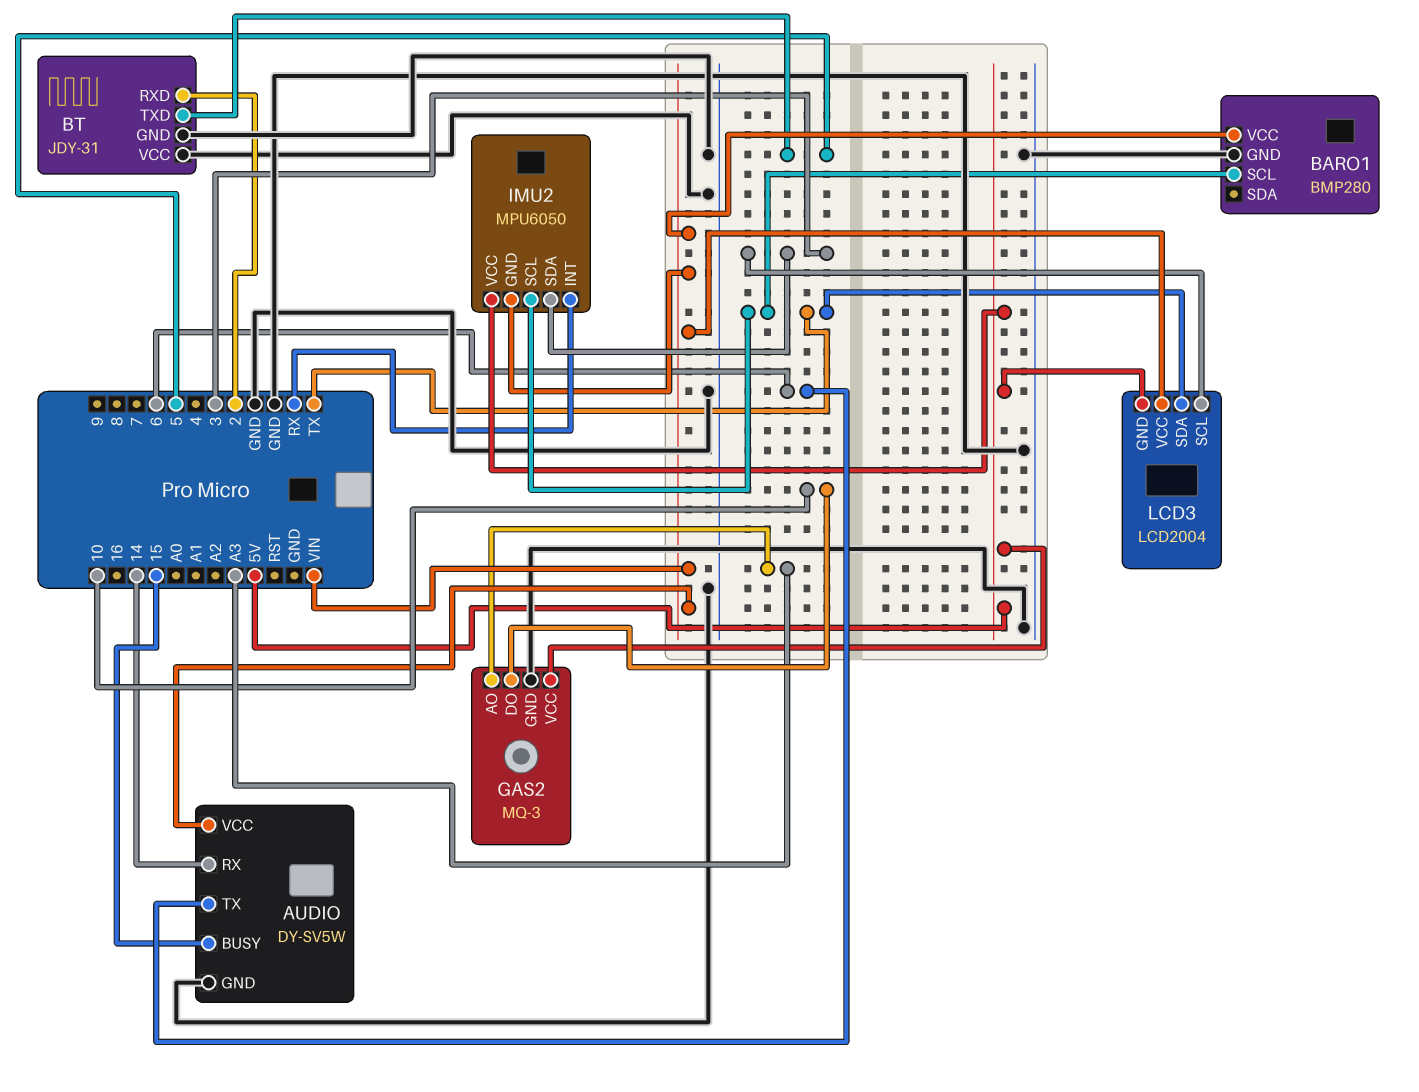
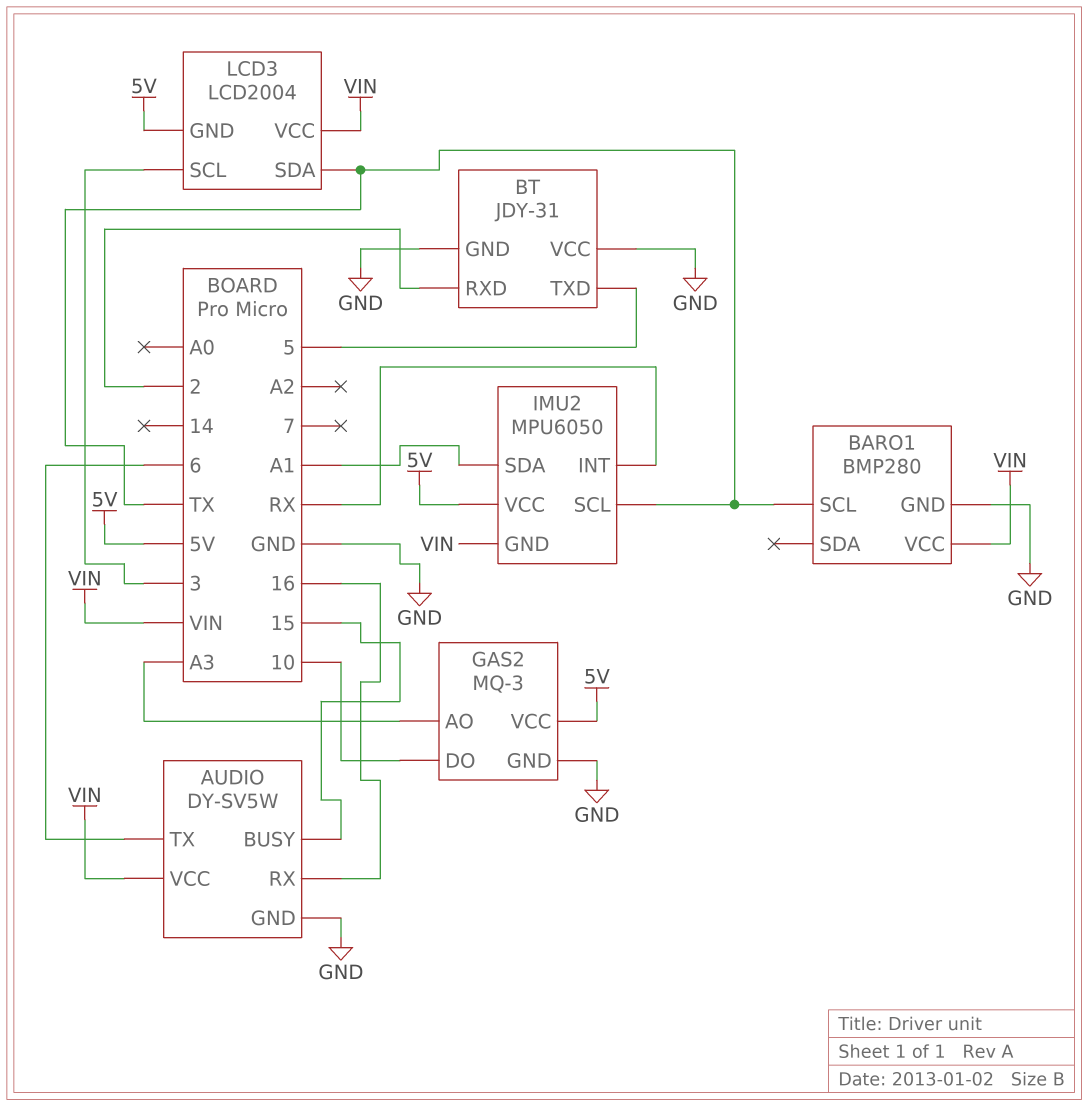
AUDIO pin RX: 14 -> 16
IMU2 pin SDA: 3 -> A1

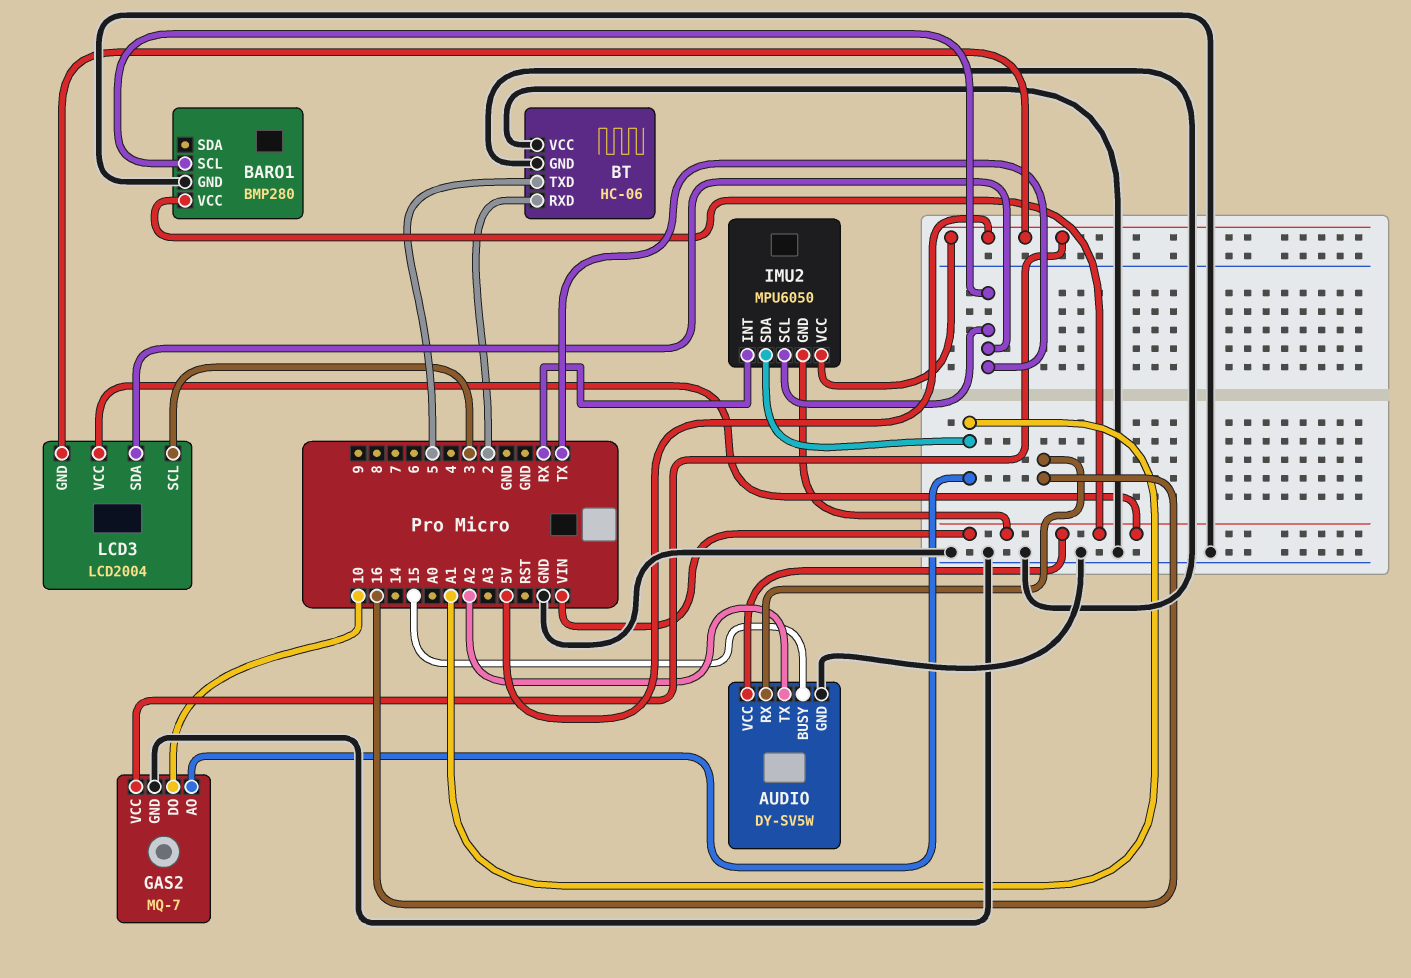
AUDIO pin TX: 6 -> A2
BT: JDY-31 -> HC-06
GAS2: MQ-3 -> MQ-7
GAS2 pin AO: A3 -> A1

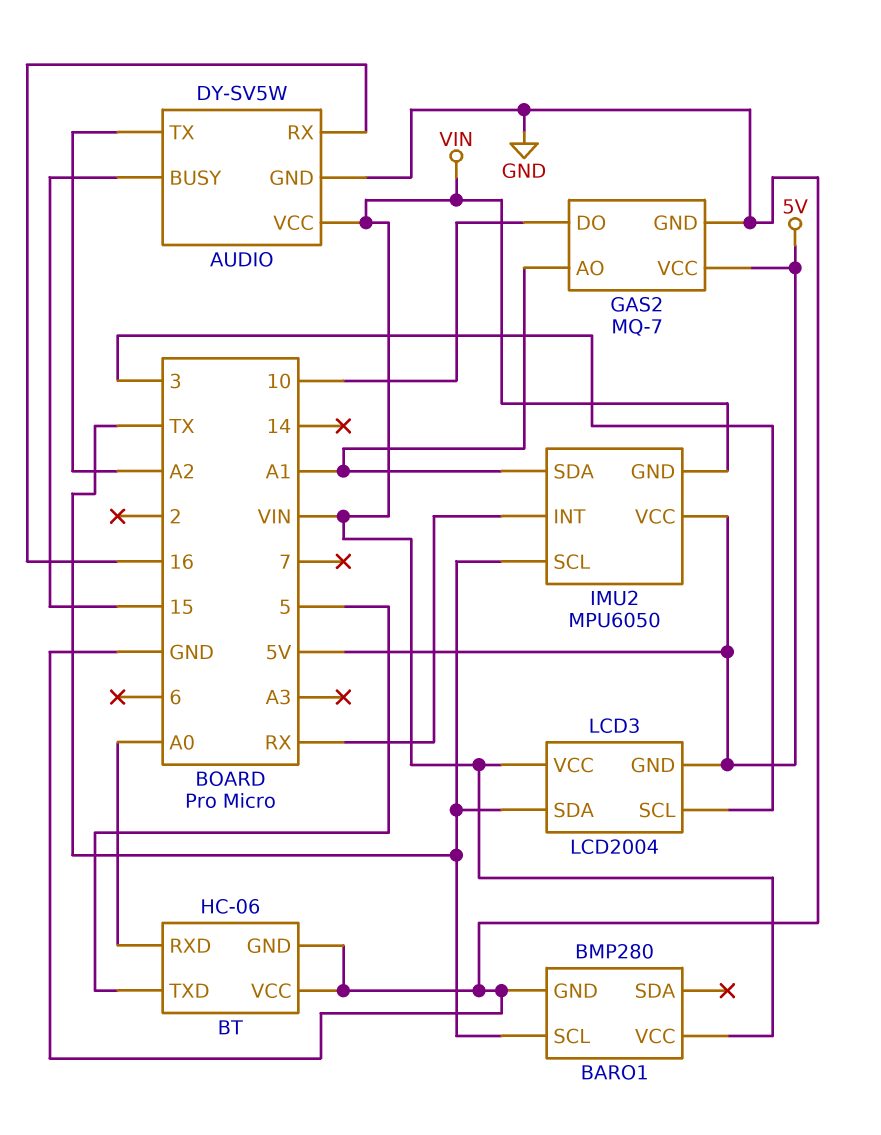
BT pin RXD: 2 -> A0

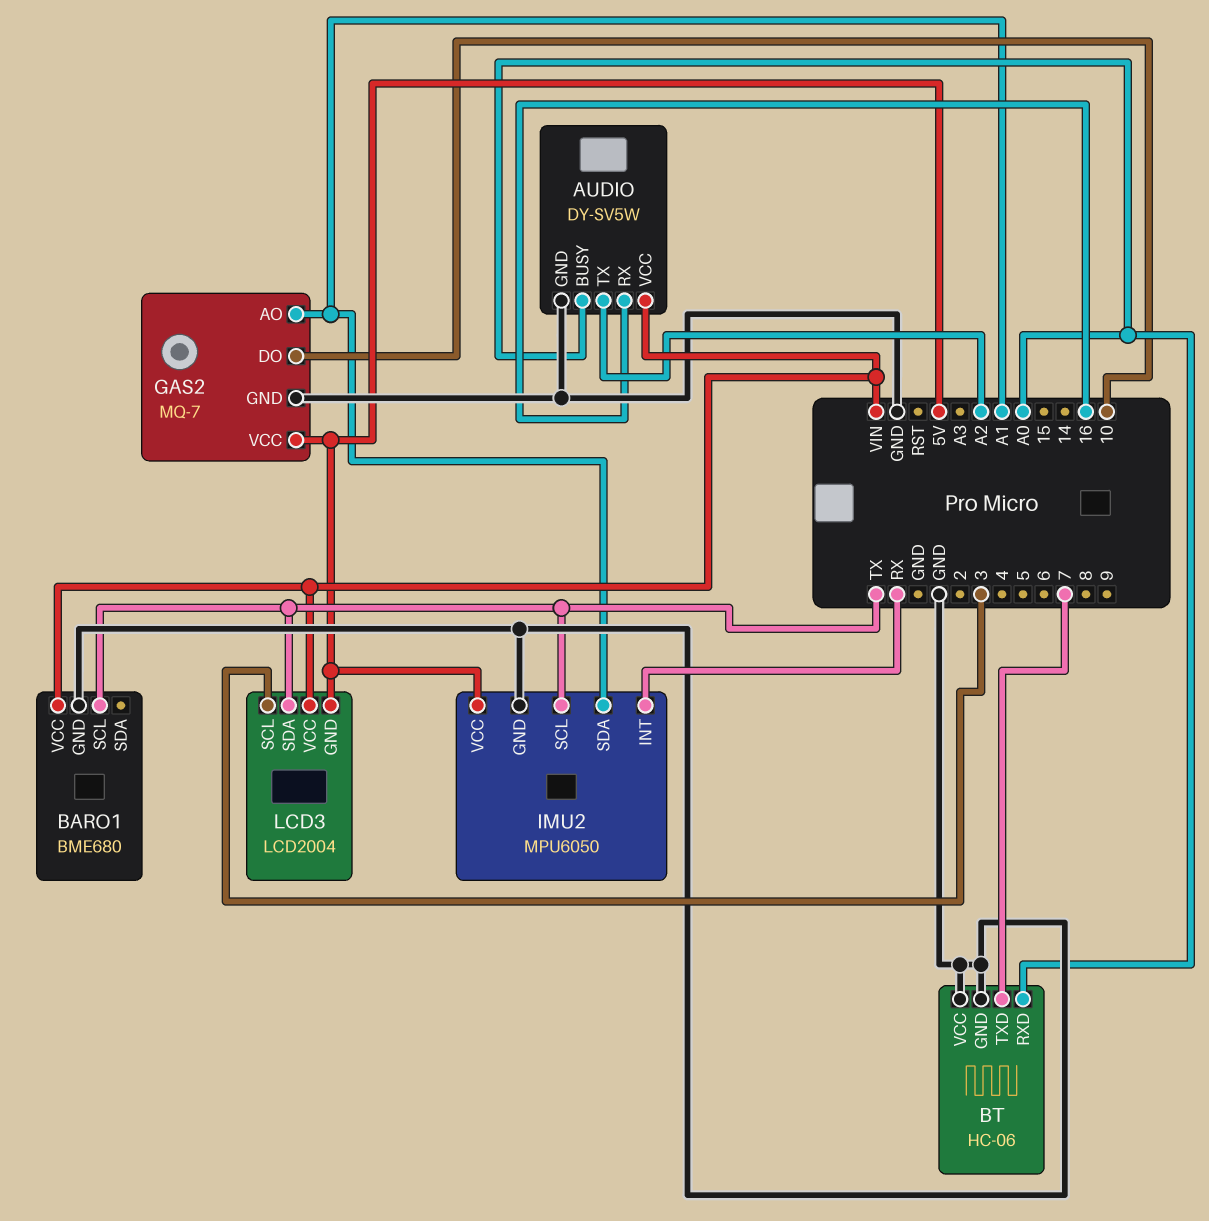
AUDIO pin BUSY: 15 -> A0
BARO1: BMP280 -> BME680
BT pin TXD: 5 -> 7
IMU2 pin GND: VIN -> GND

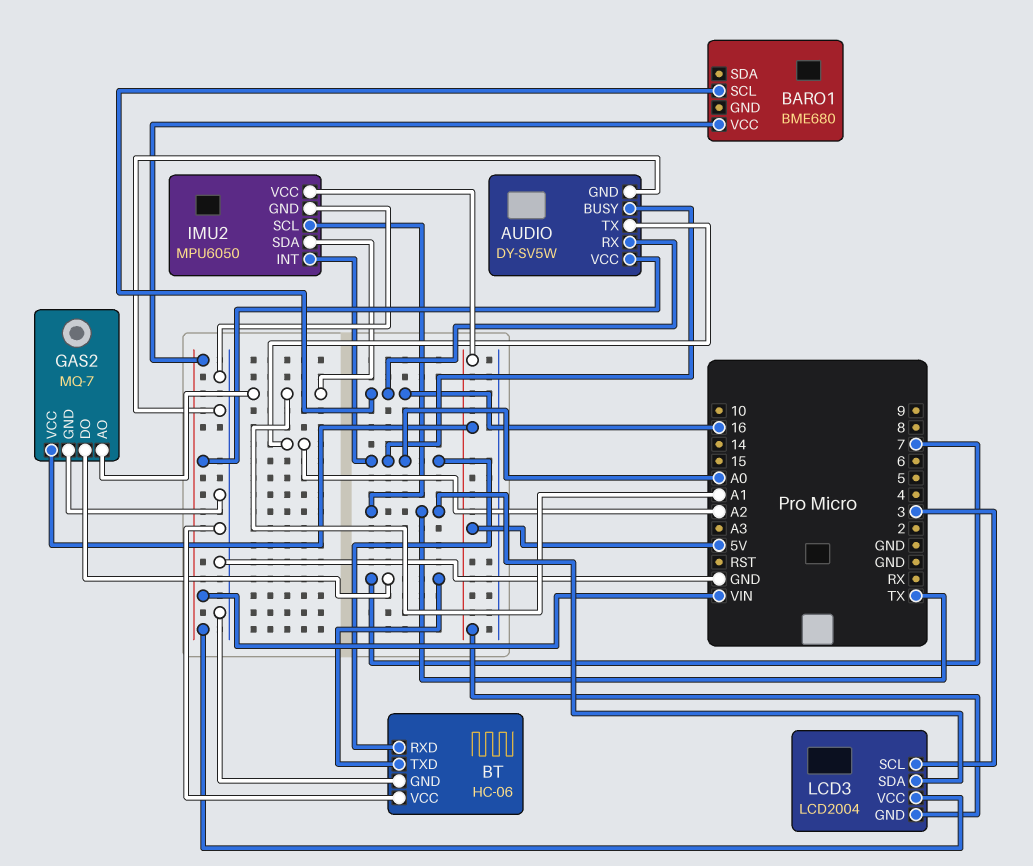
BARO1 pin GND: GND -> none
BARO1 pin SCL: TX -> 16
GAS2 pin DO: 10 -> 7
IMU2 pin INT: RX -> A0

